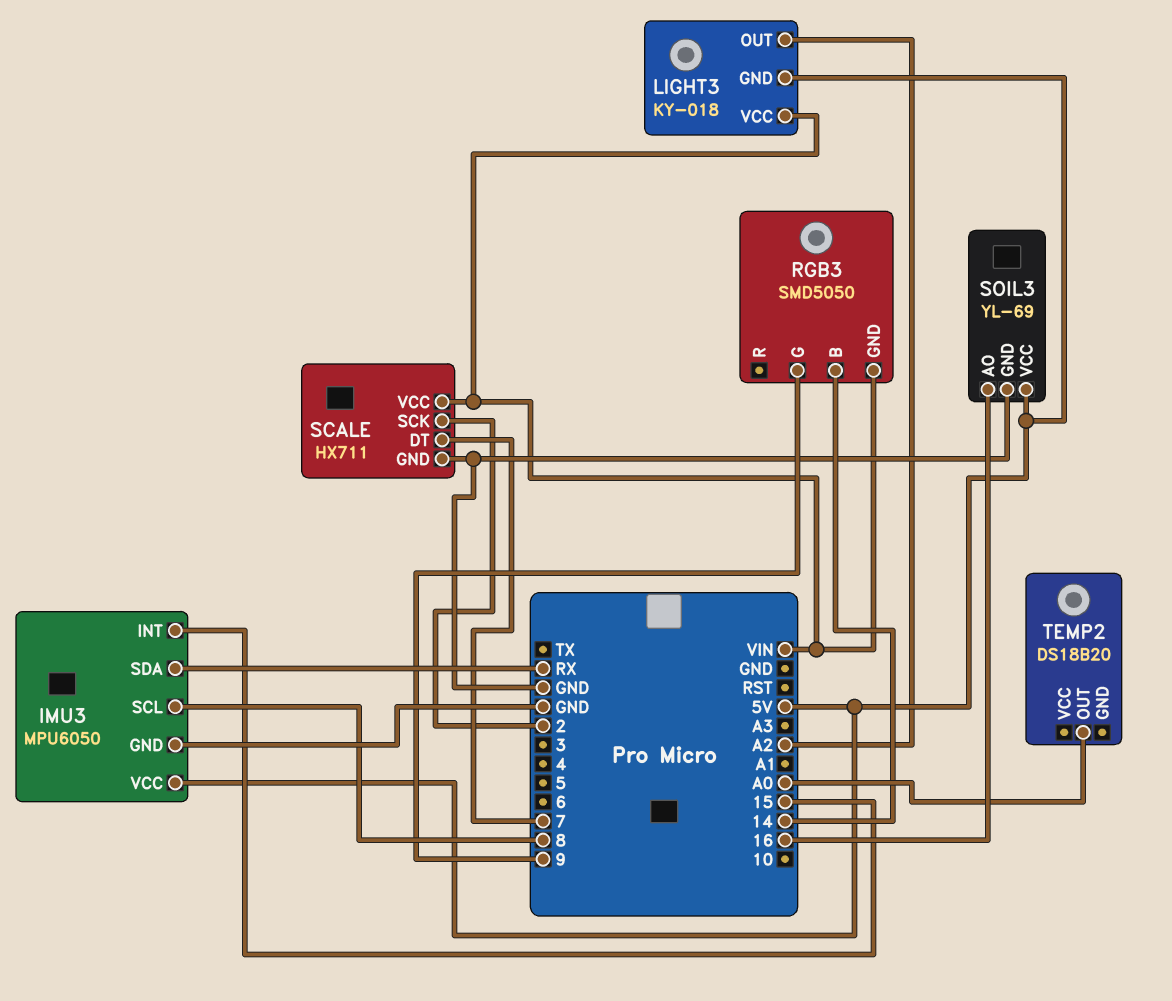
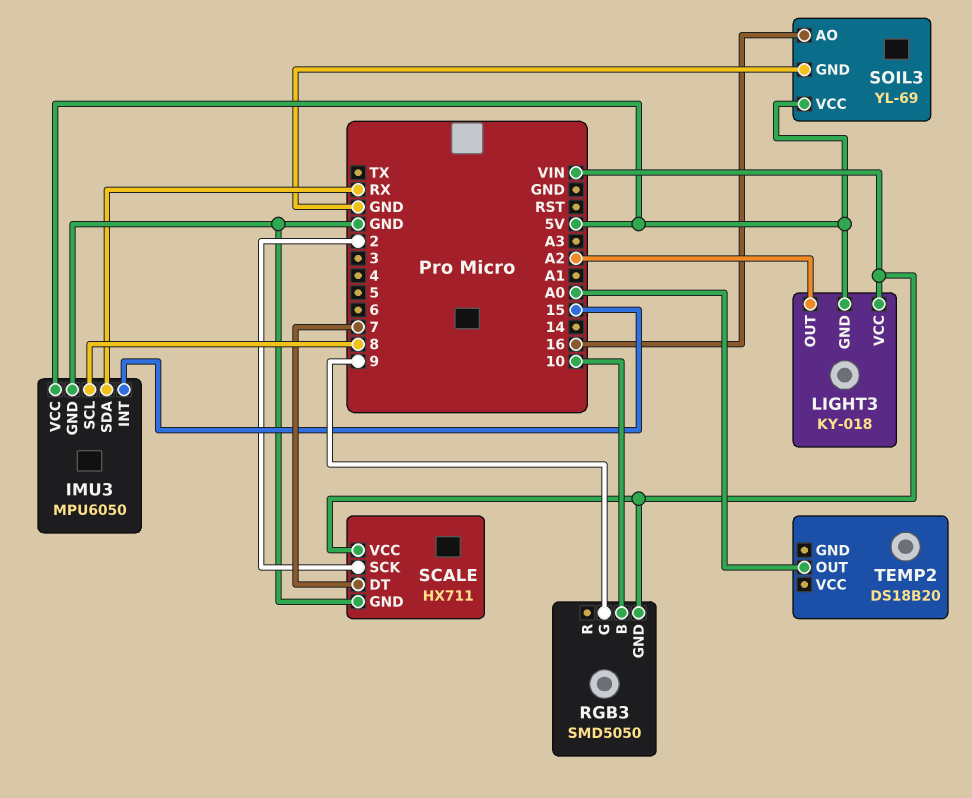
RGB3 pin B: 14 -> 10

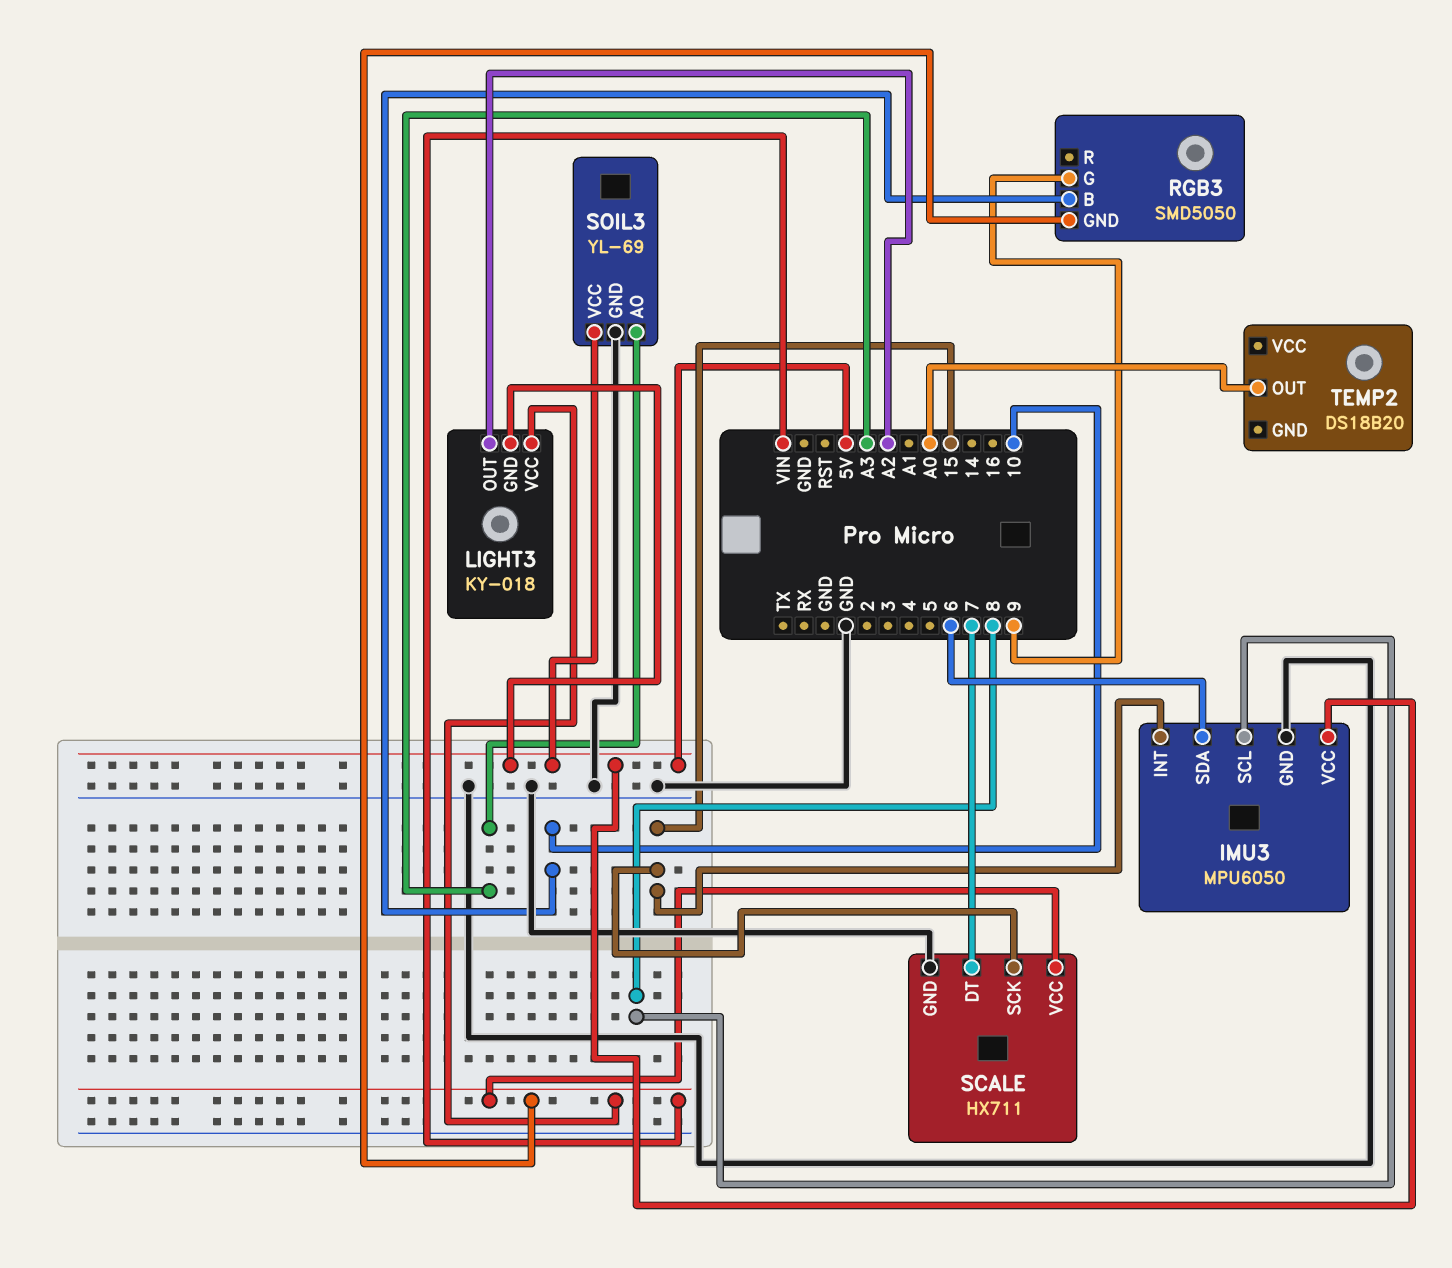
IMU3 pin SDA: RX -> 6
SCALE pin SCK: 2 -> 15
SOIL3 pin AO: 16 -> A3

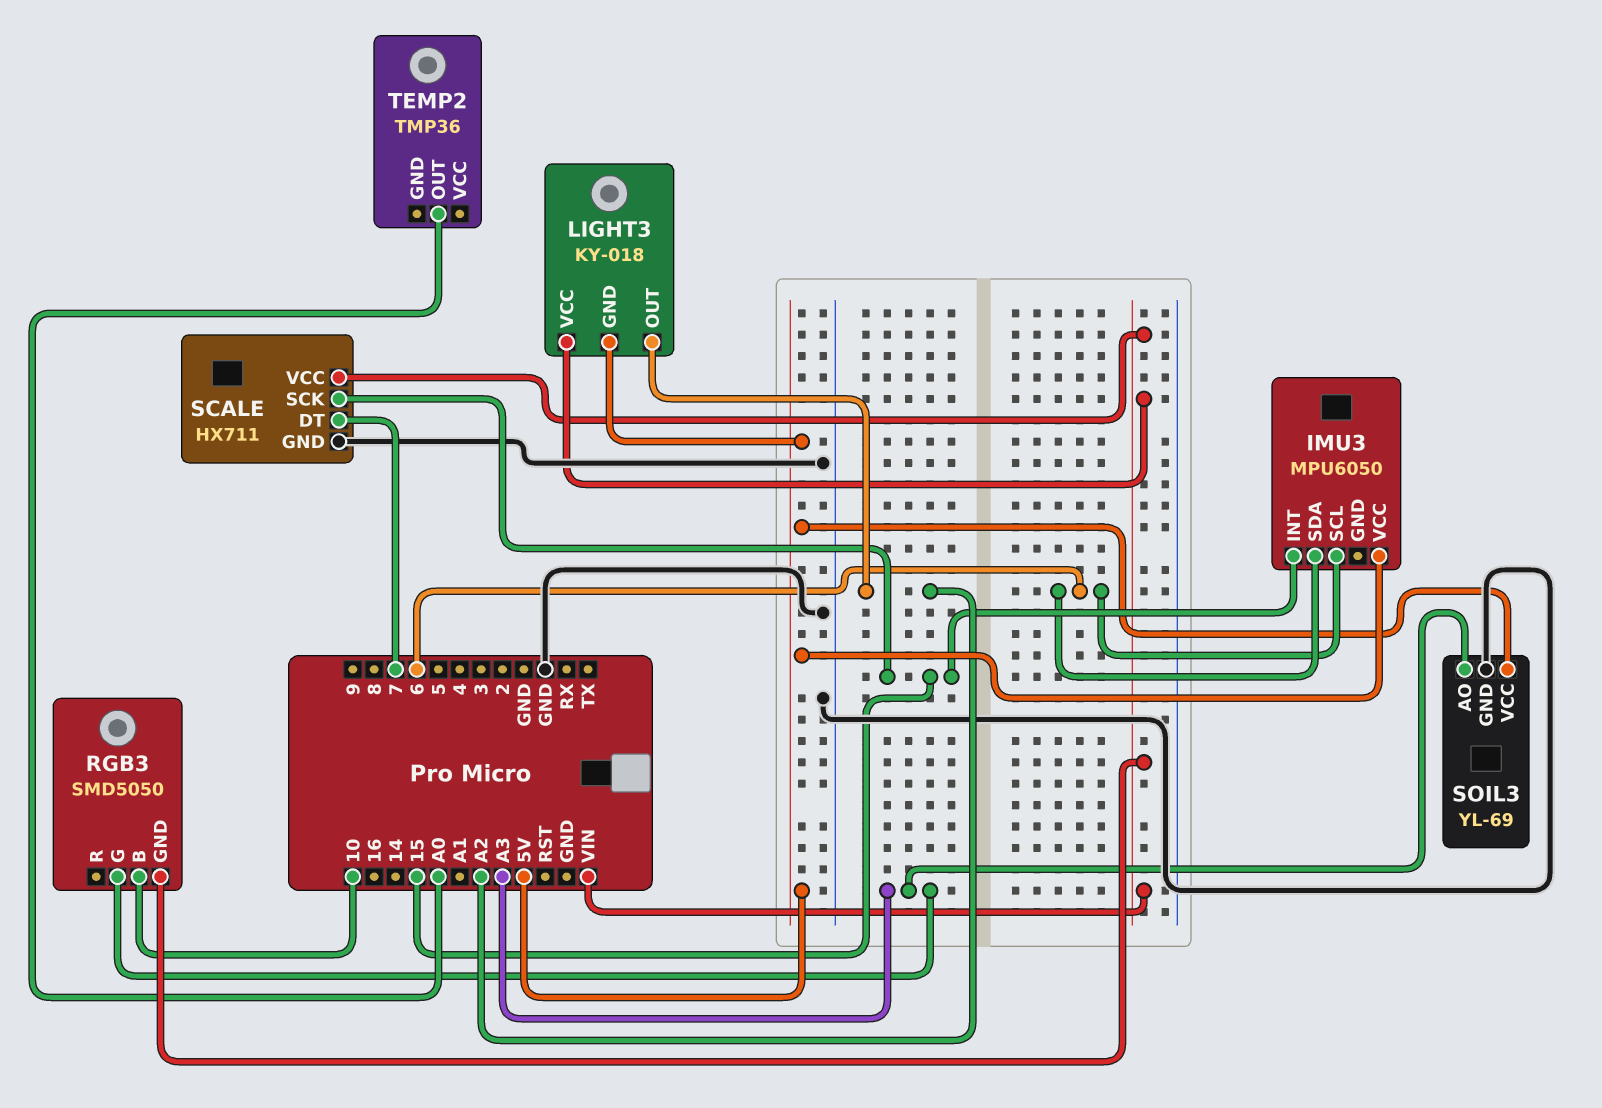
IMU3 pin GND: GND -> none
IMU3 pin SCL: 8 -> 6
RGB3 pin G: 9 -> A3
TEMP2: DS18B20 -> TMP36

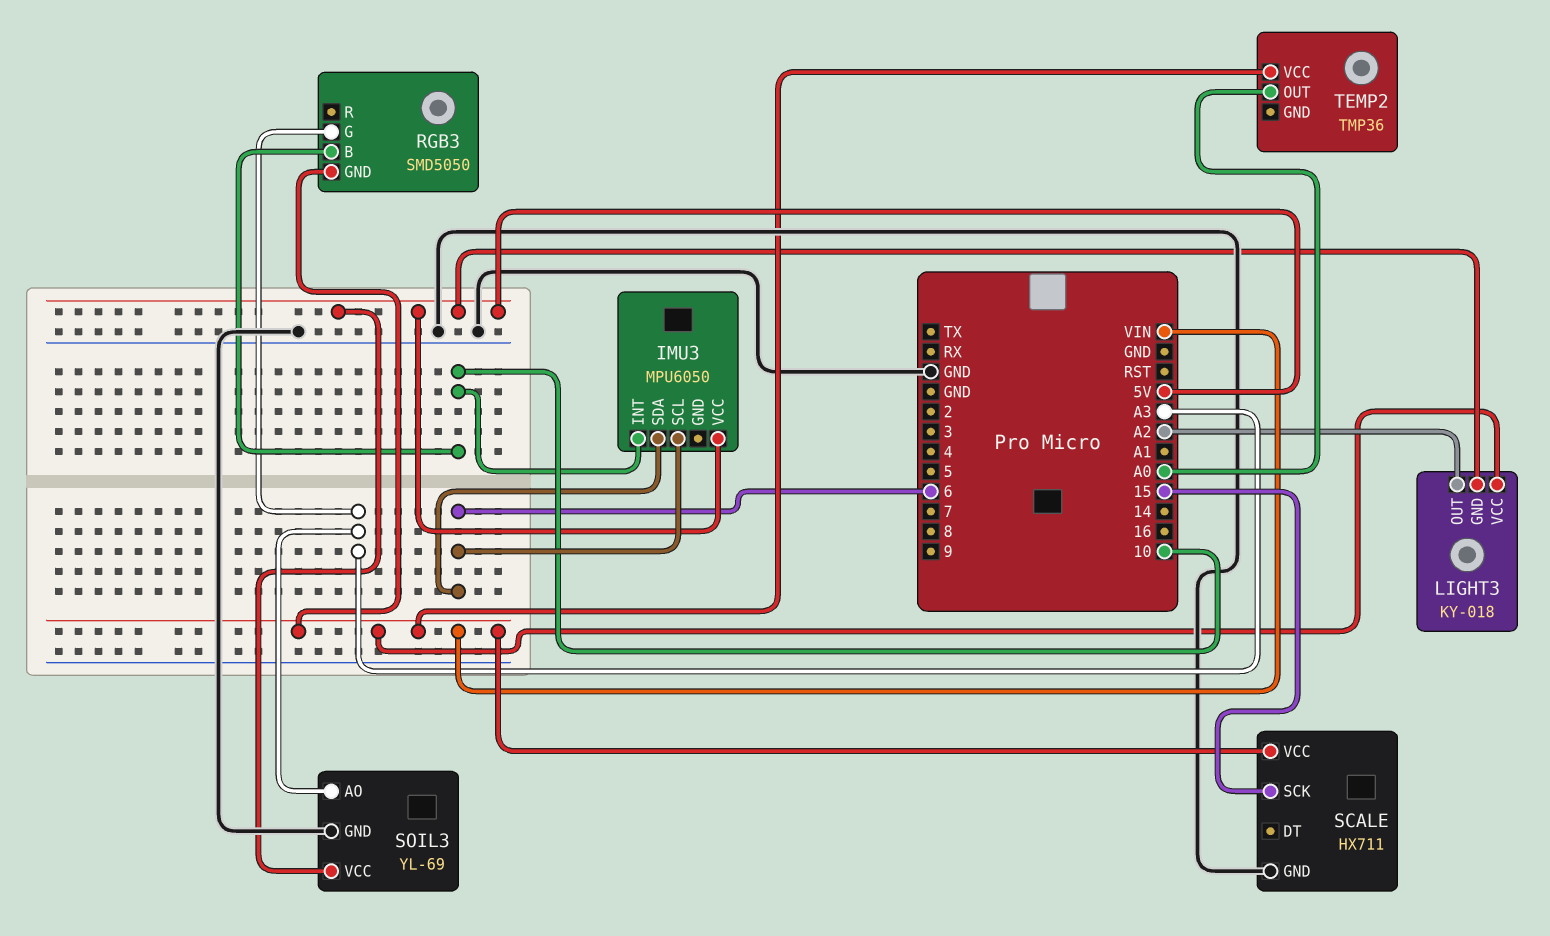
IMU3 pin INT: 15 -> 10
SCALE pin DT: 7 -> none
TEMP2 pin VCC: none -> VIN

